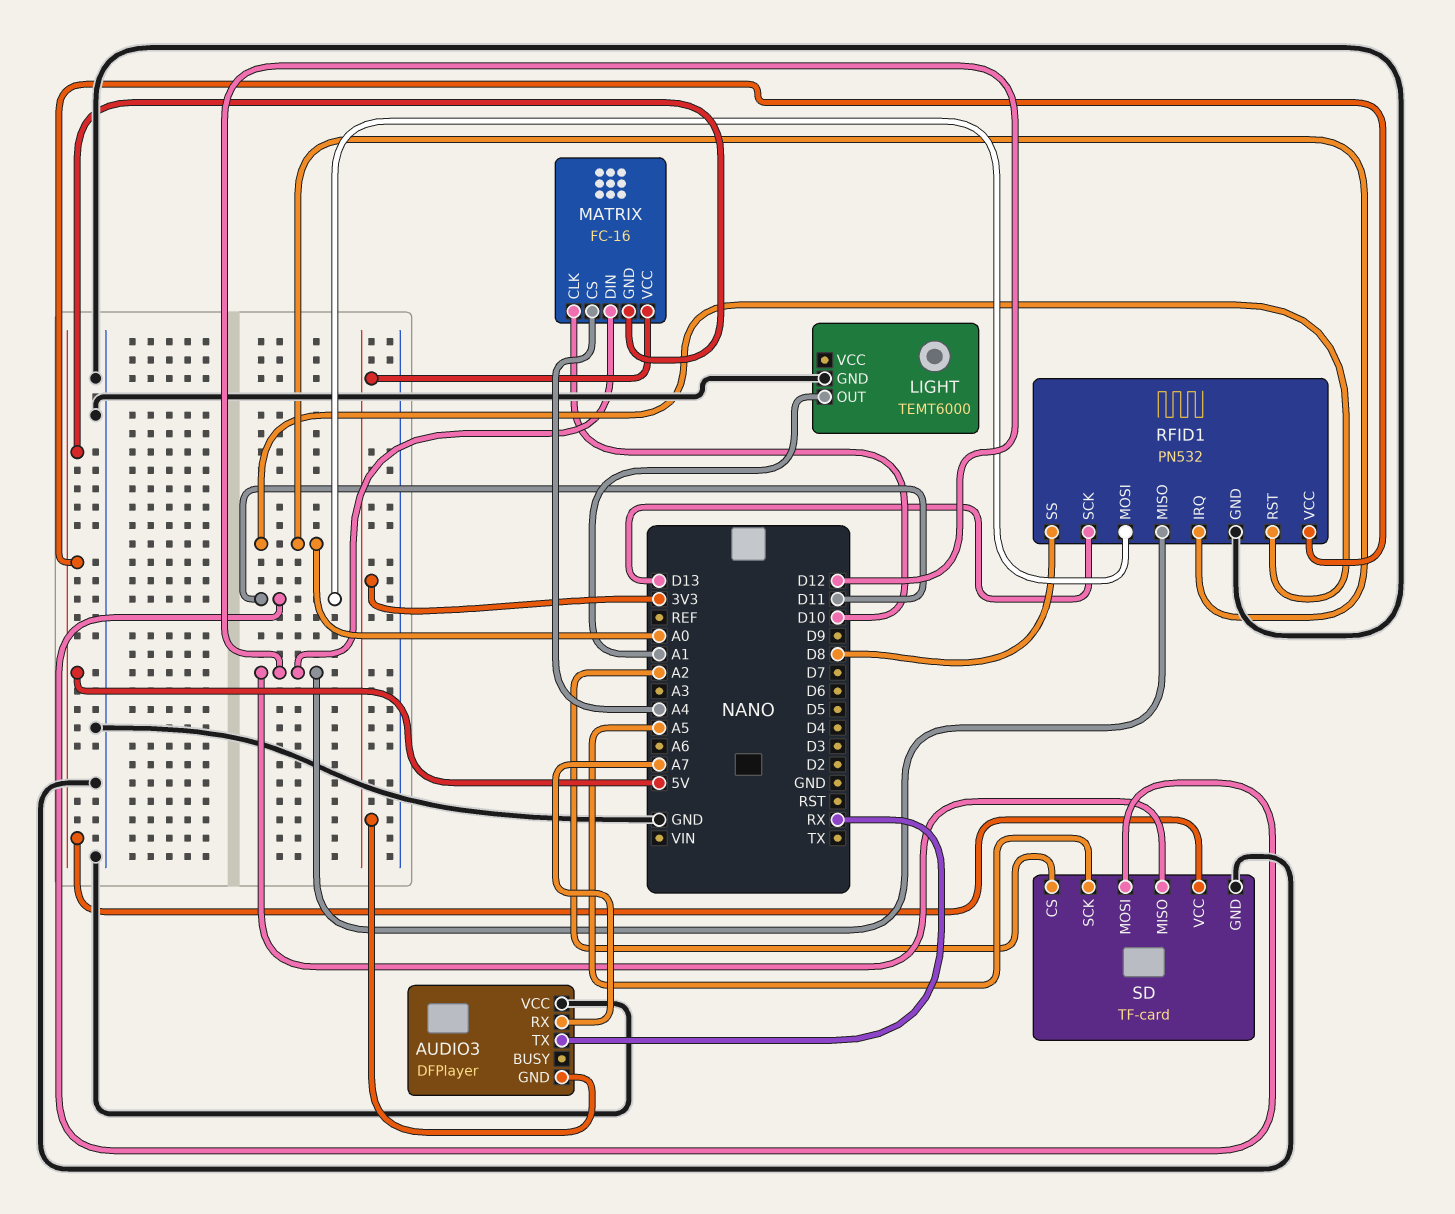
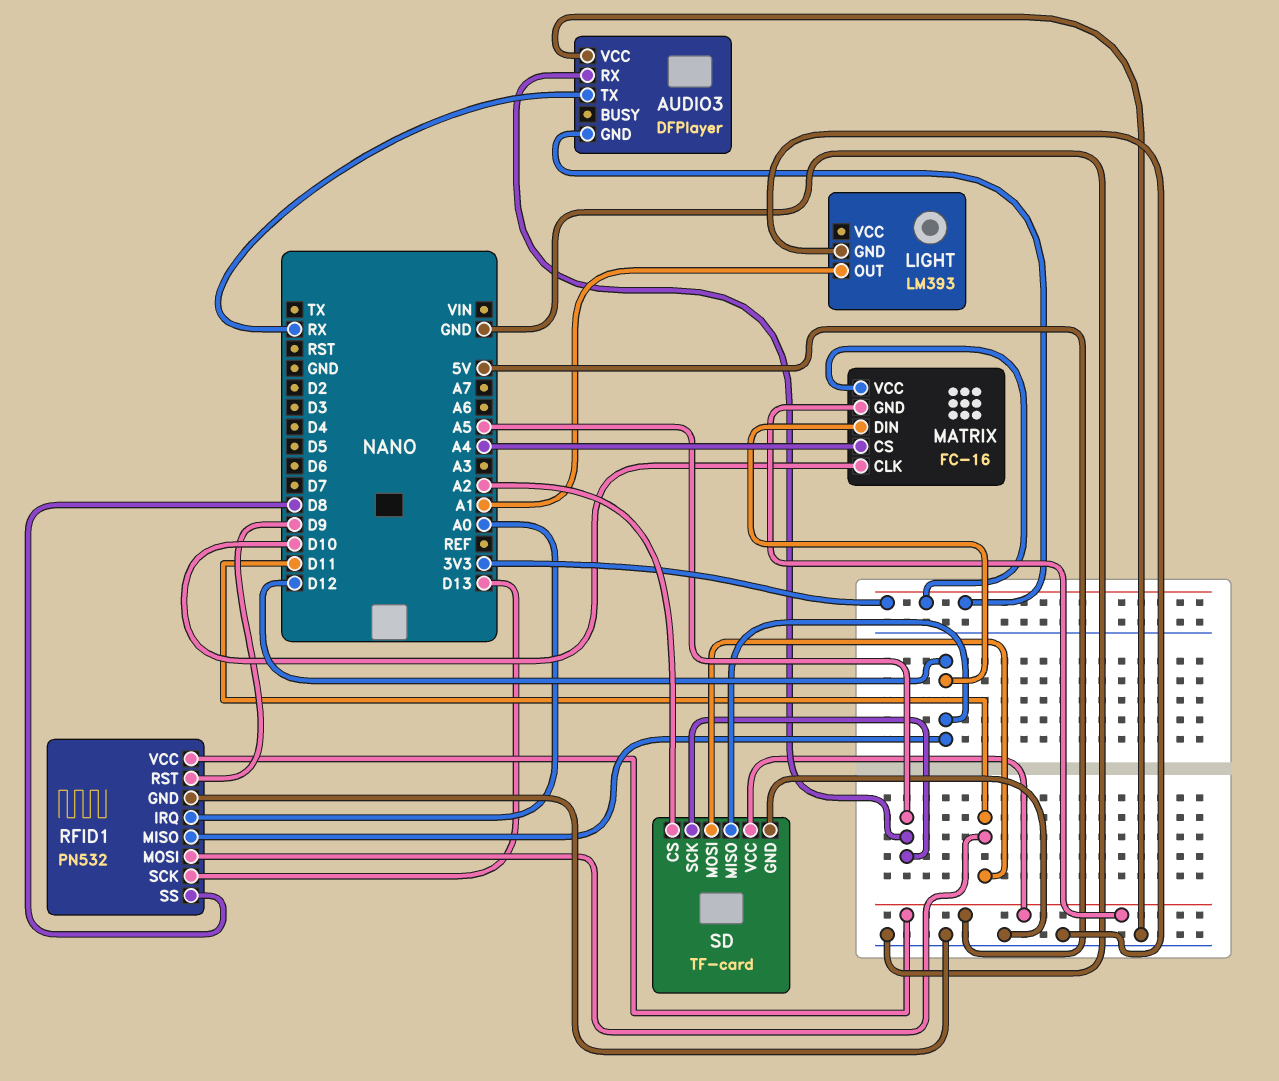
AUDIO3 pin RX: A7 -> A5
LIGHT: TEMT6000 -> LM393
RFID1 pin RST: A0 -> D9

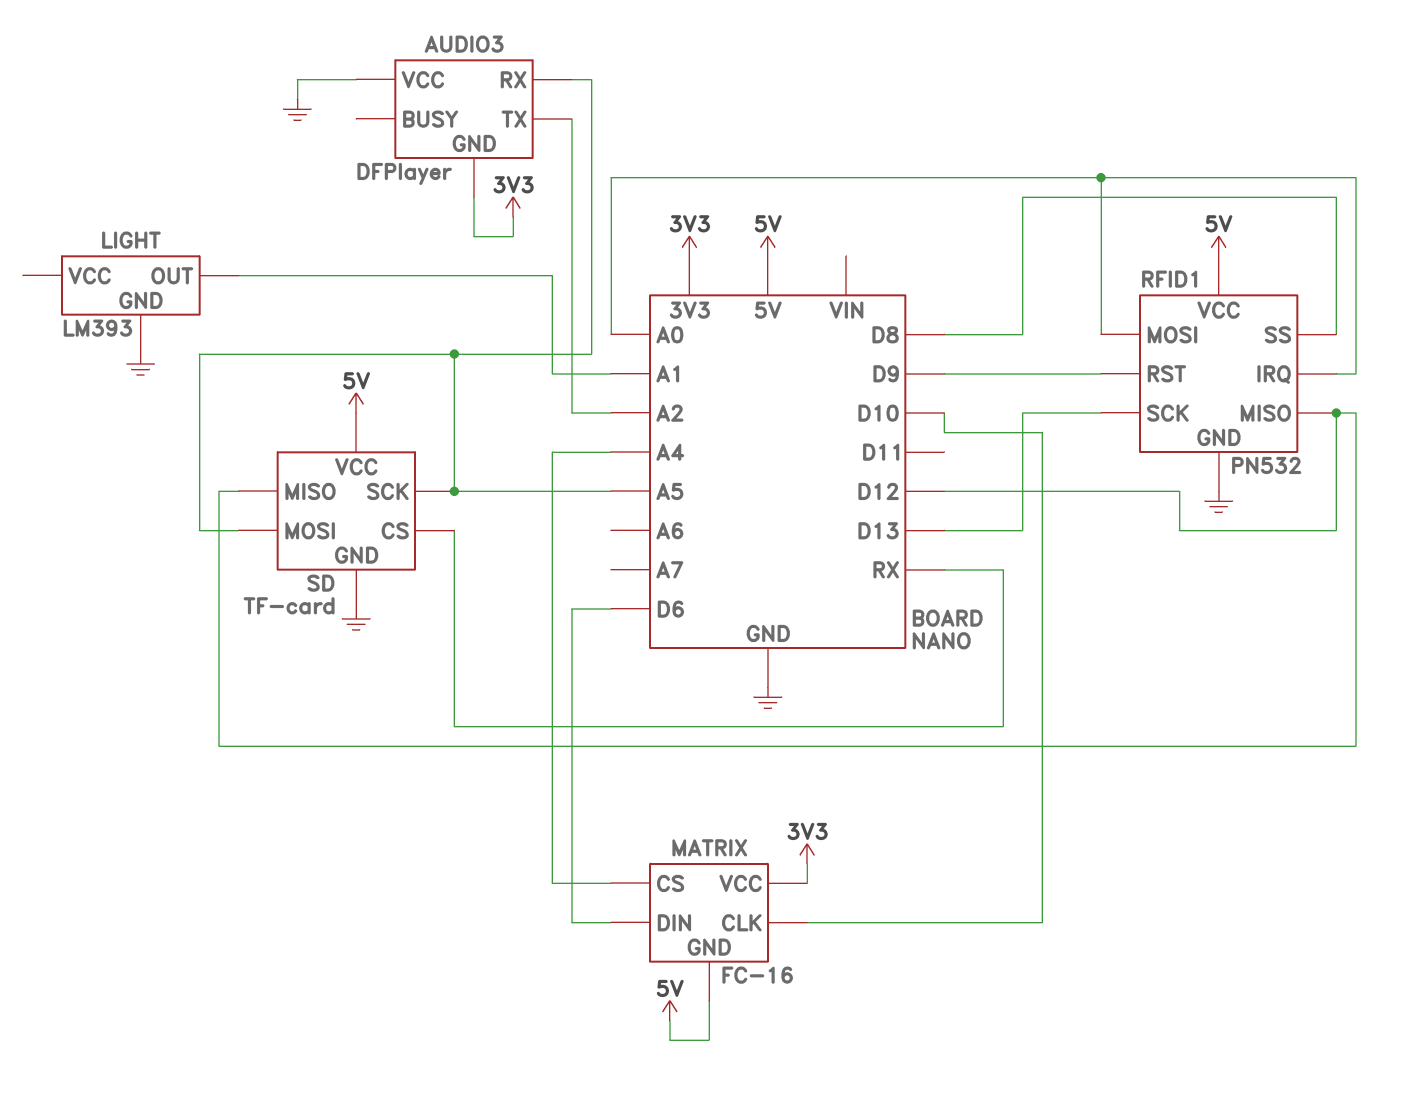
AUDIO3 pin TX: RX -> A2
MATRIX pin DIN: D12 -> D6
RFID1 pin MOSI: D11 -> A0
SD pin CS: A2 -> RX
SD pin MOSI: D11 -> A5

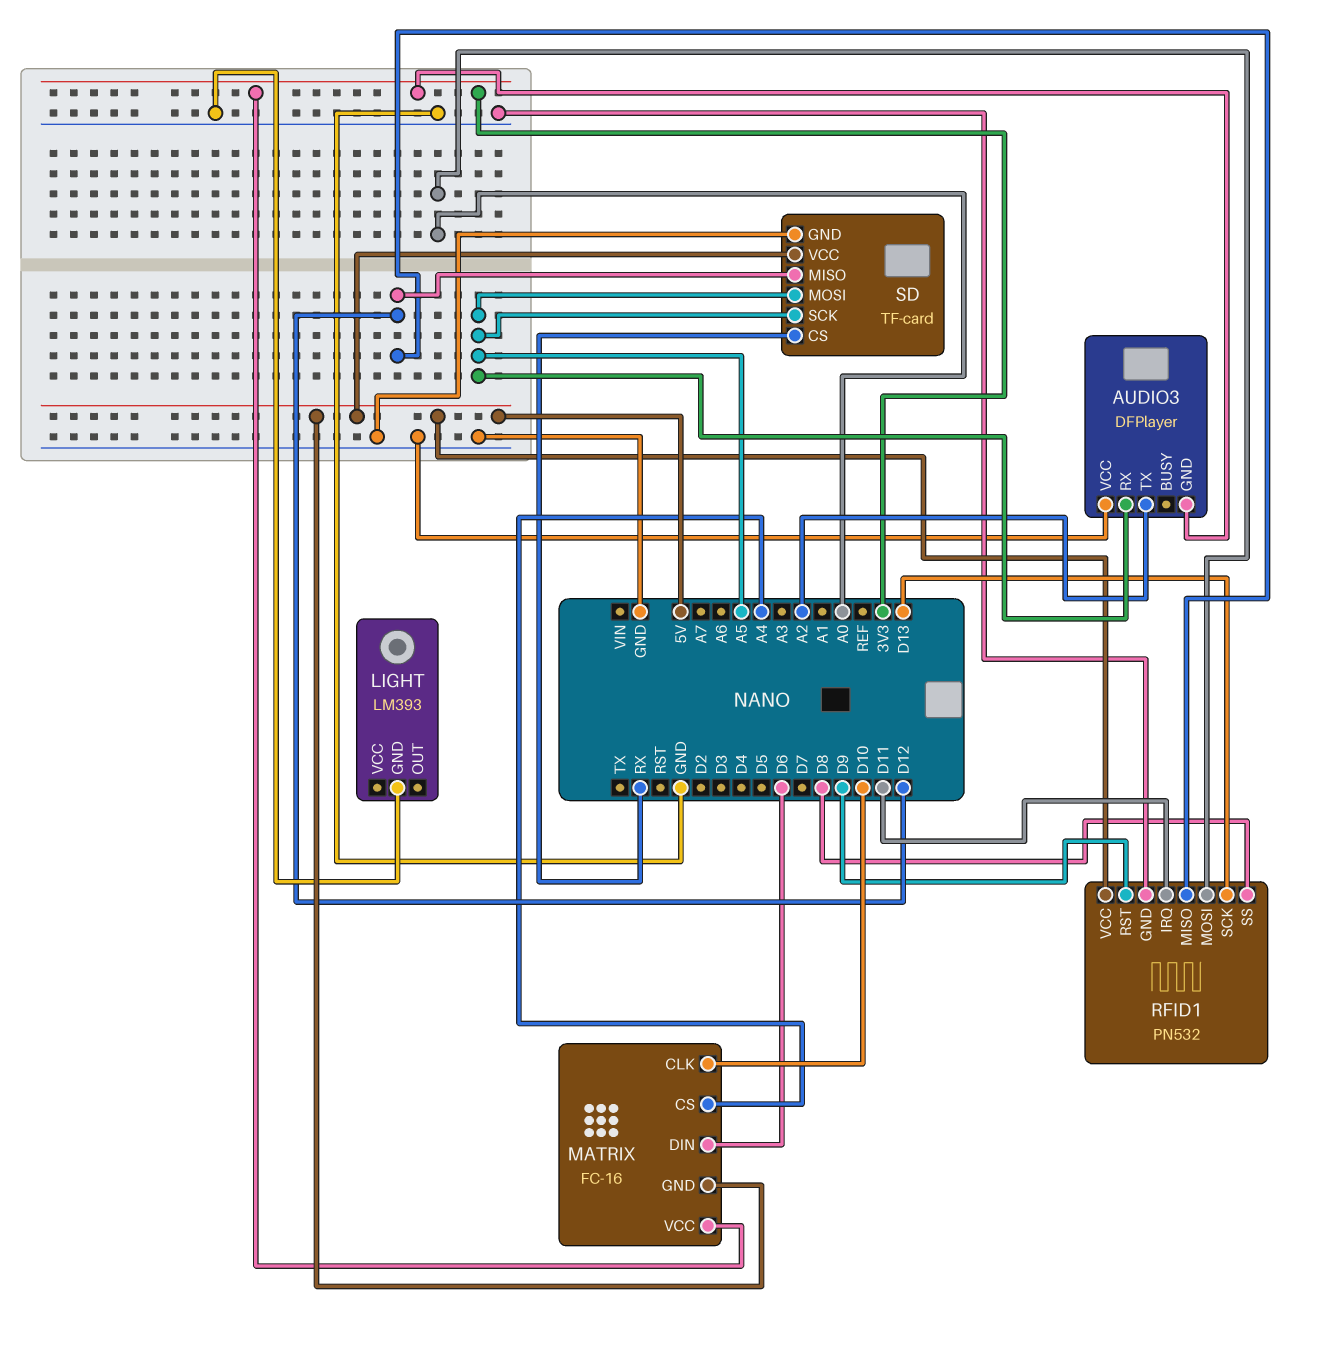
LIGHT pin OUT: A1 -> none
RFID1 pin IRQ: A0 -> D11

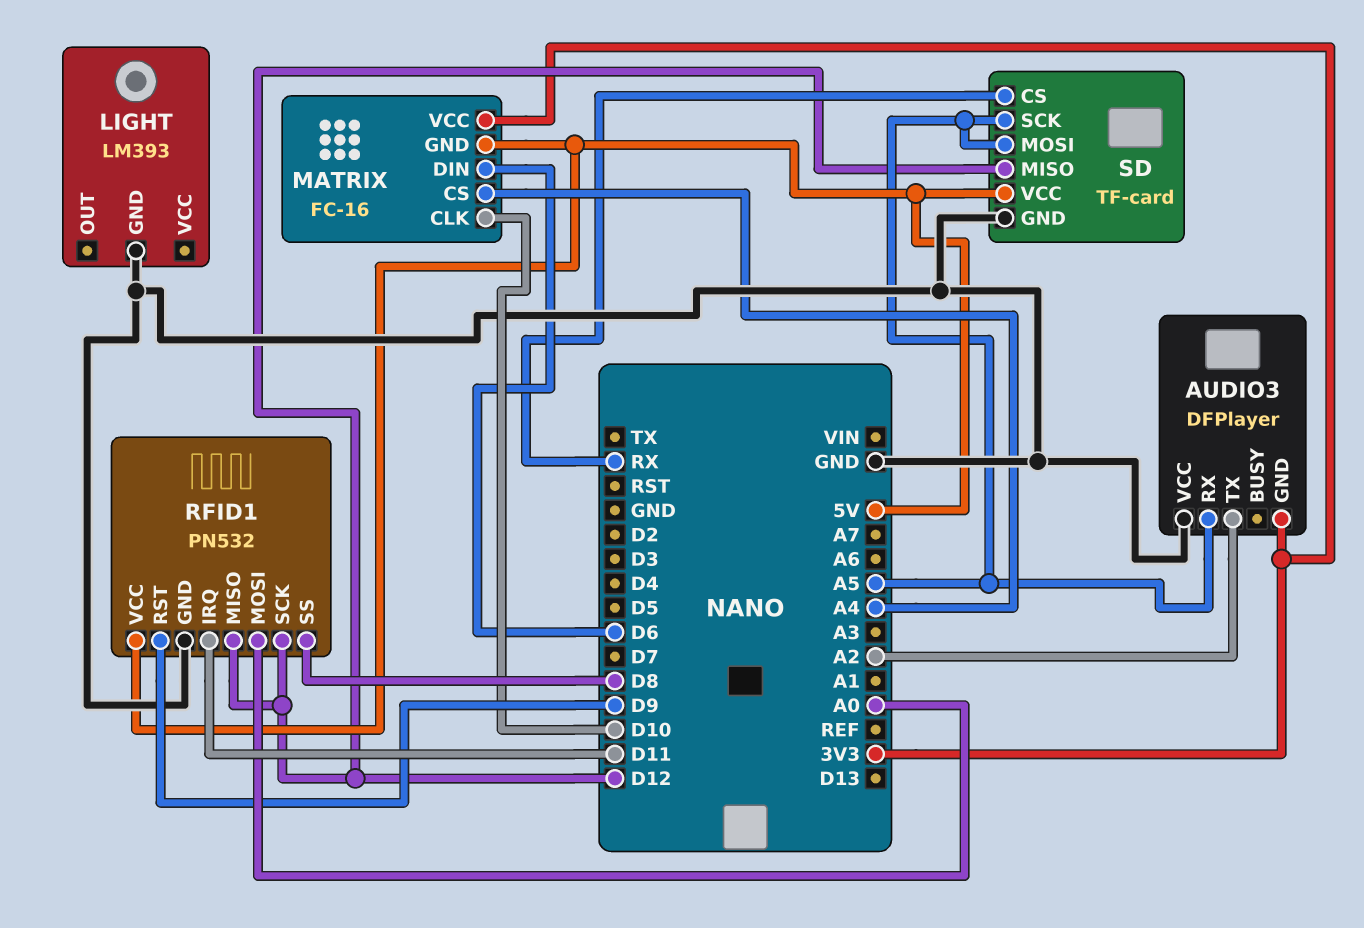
RFID1 pin SCK: D13 -> D12

